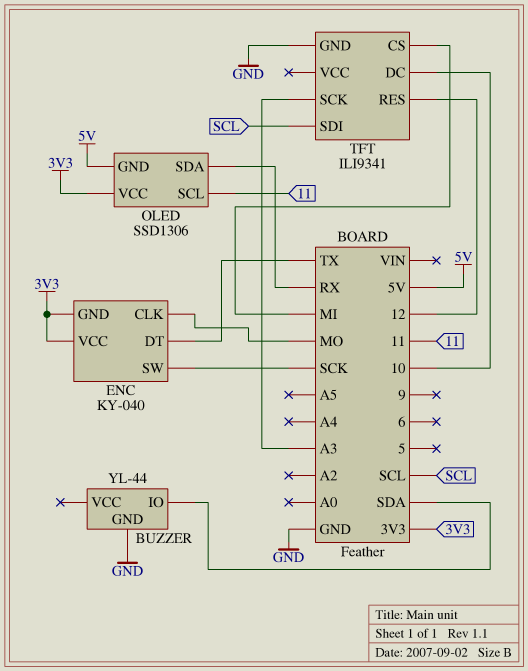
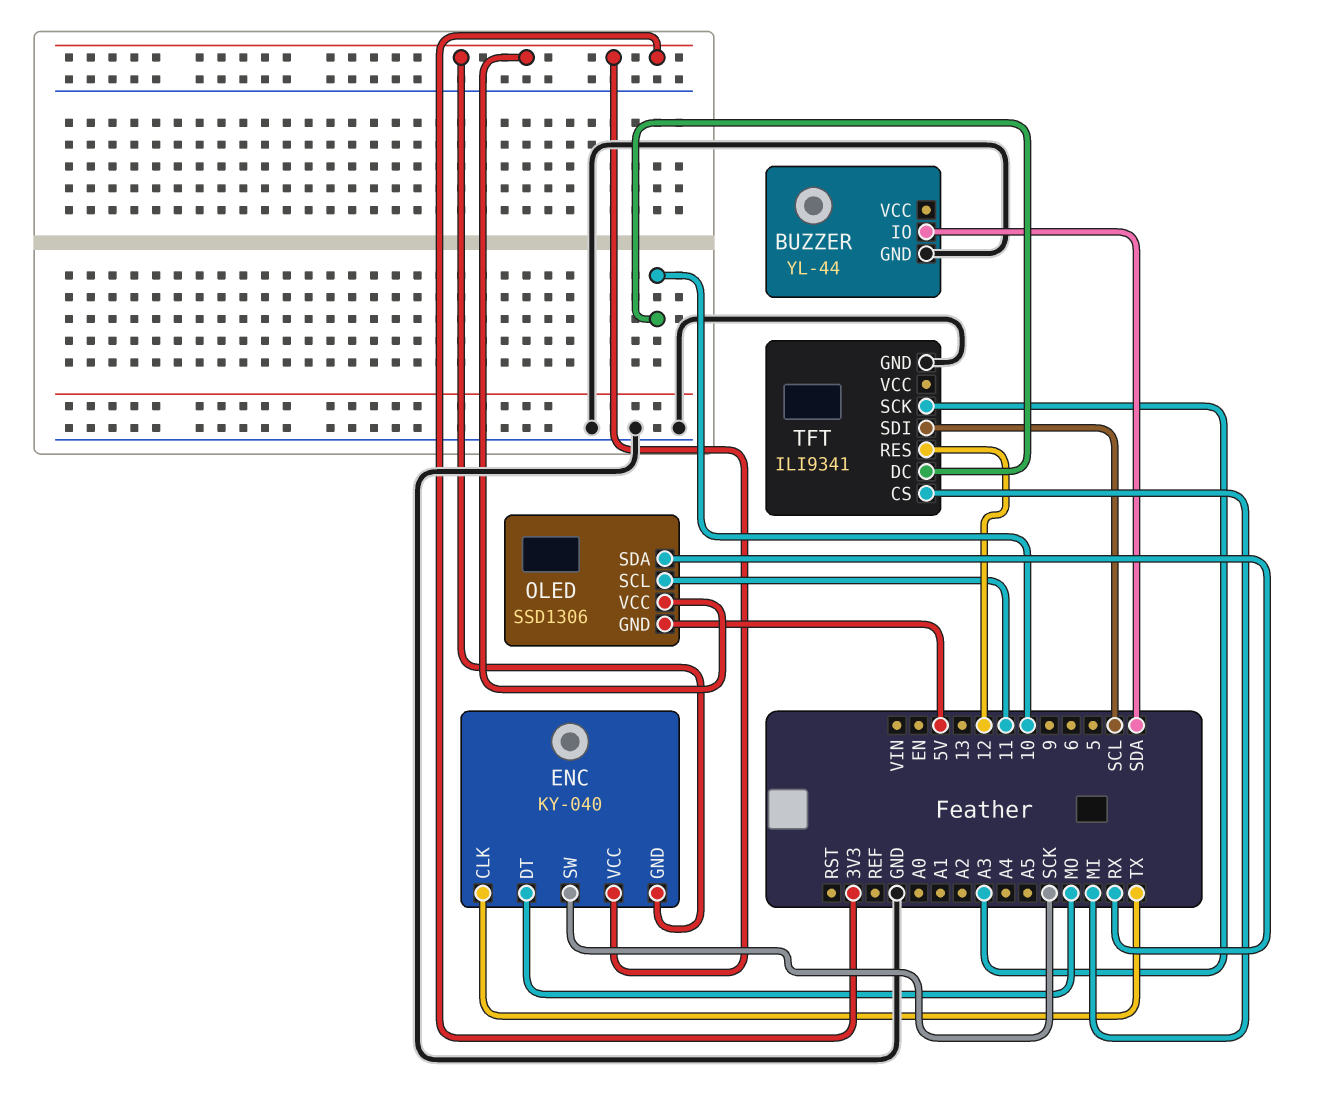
ENC pin CLK: MO -> TX
ENC pin DT: TX -> MO

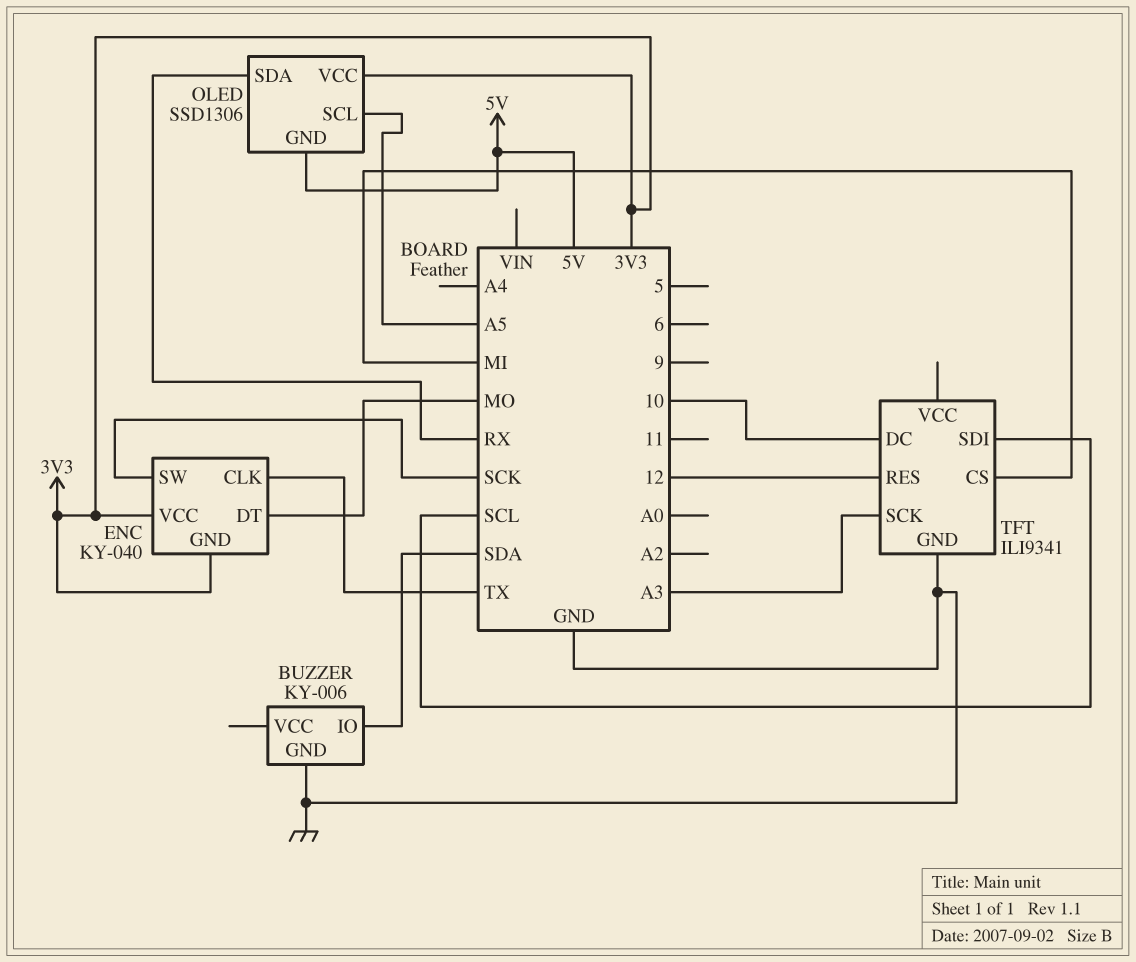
BUZZER: YL-44 -> KY-006
OLED pin SCL: 11 -> A5

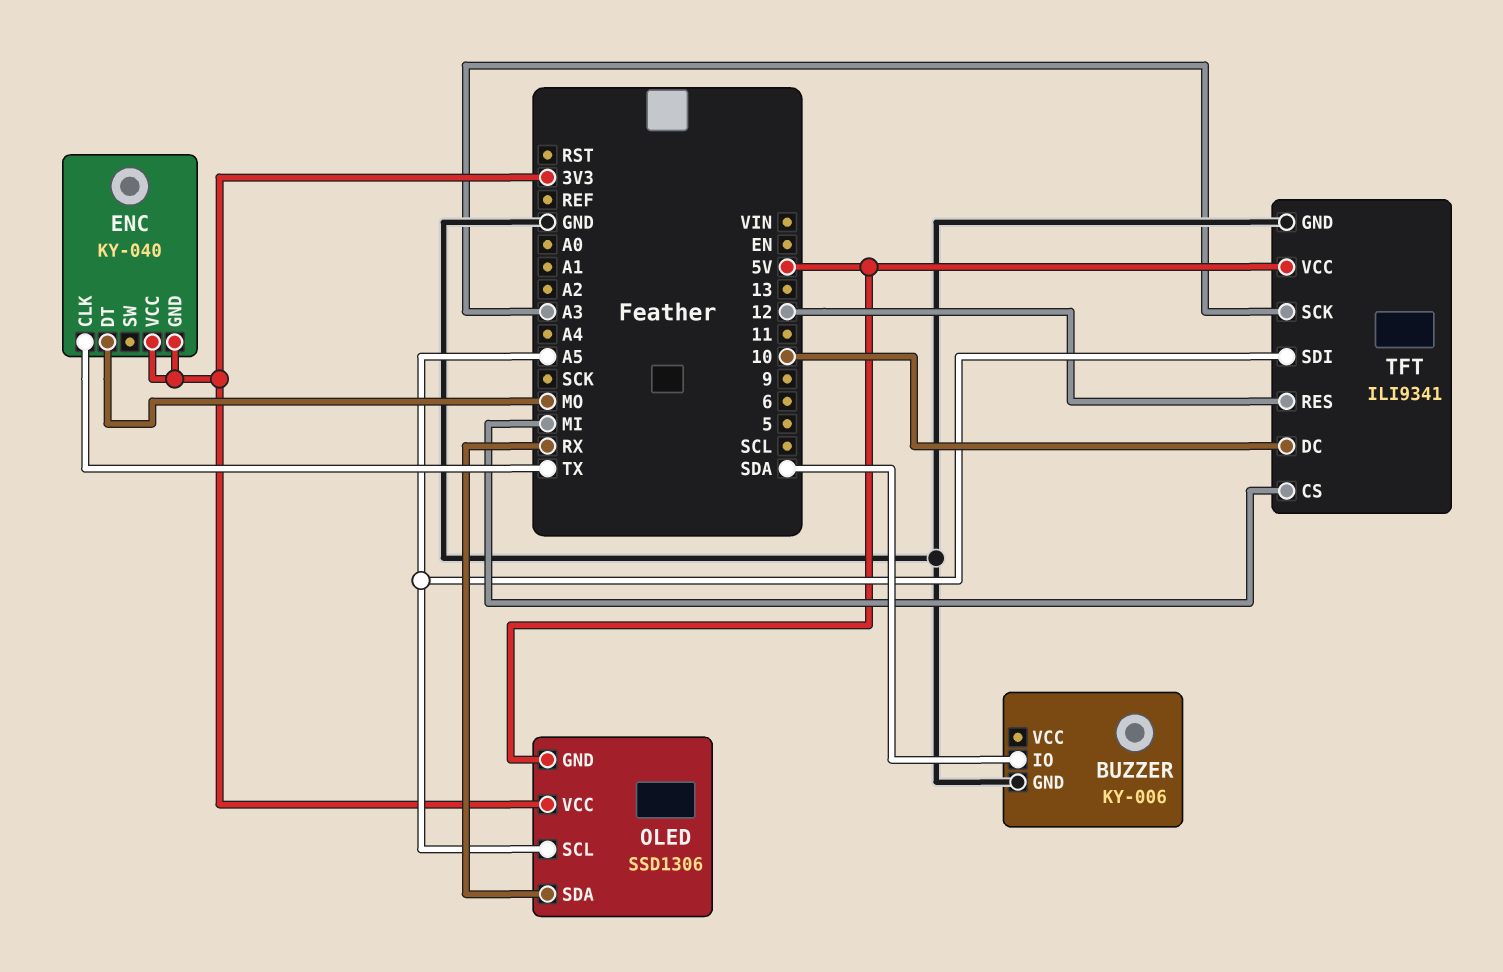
ENC pin SW: SCK -> none
TFT pin SDI: SCL -> A5
TFT pin VCC: none -> 5V

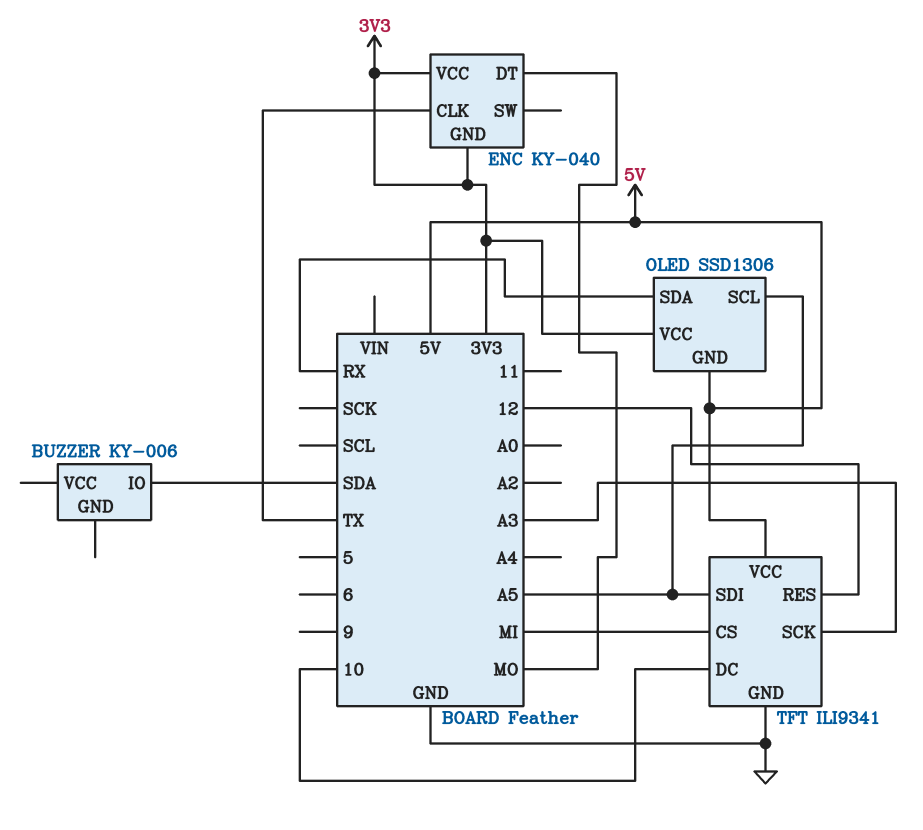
BUZZER pin GND: GND -> none

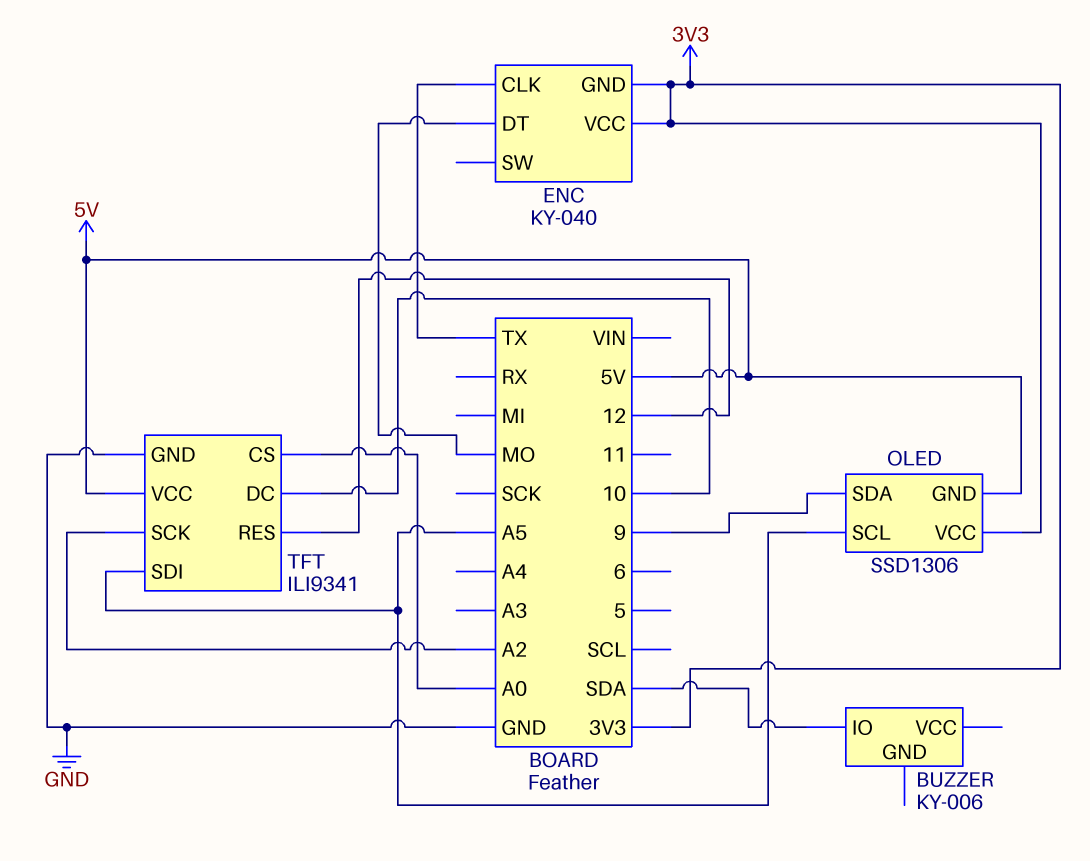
OLED pin SDA: RX -> 9
TFT pin CS: MI -> A0
TFT pin SCK: A3 -> A2

